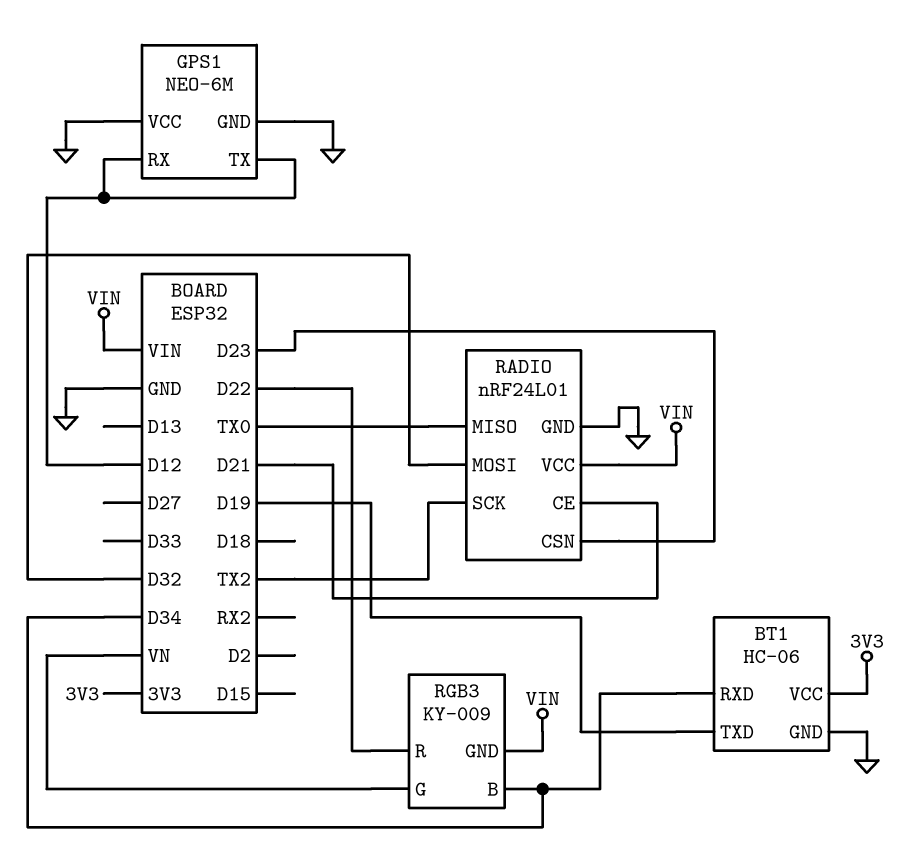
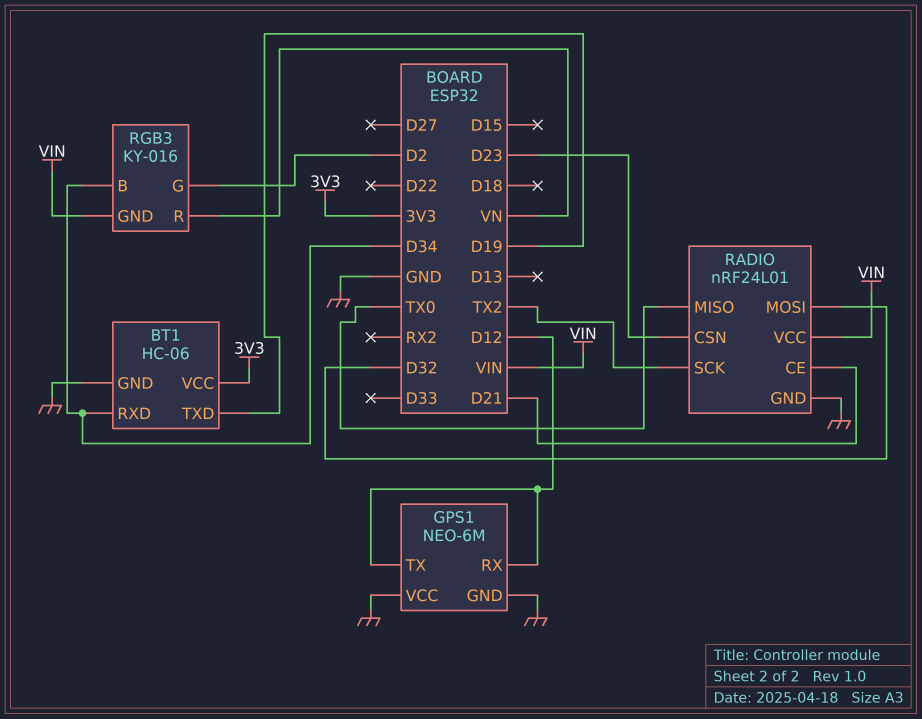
RGB3: KY-009 -> KY-016
RGB3 pin G: VN -> D2
RGB3 pin R: D22 -> VN

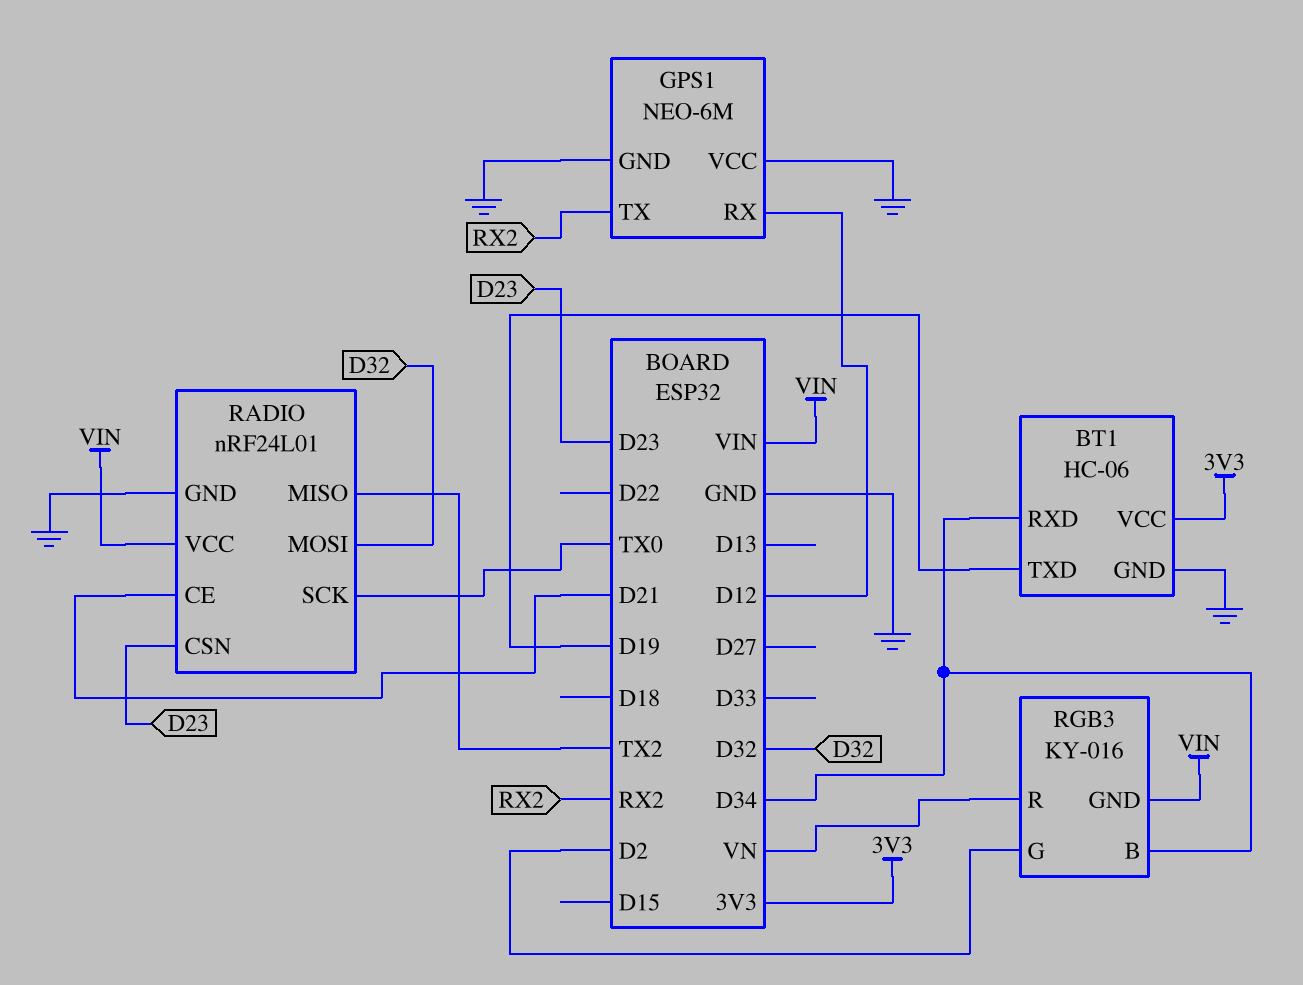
GPS1 pin TX: D12 -> RX2
RADIO pin MISO: TX0 -> TX2
RADIO pin SCK: TX2 -> TX0

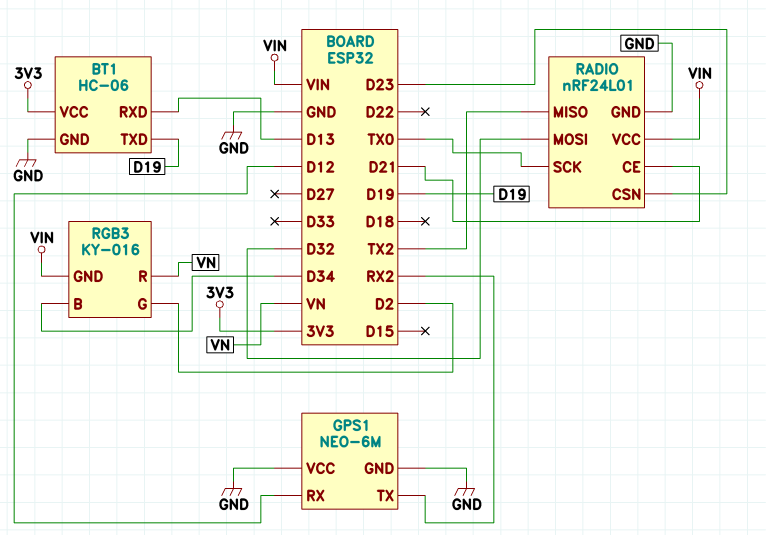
BT1 pin RXD: D34 -> D13

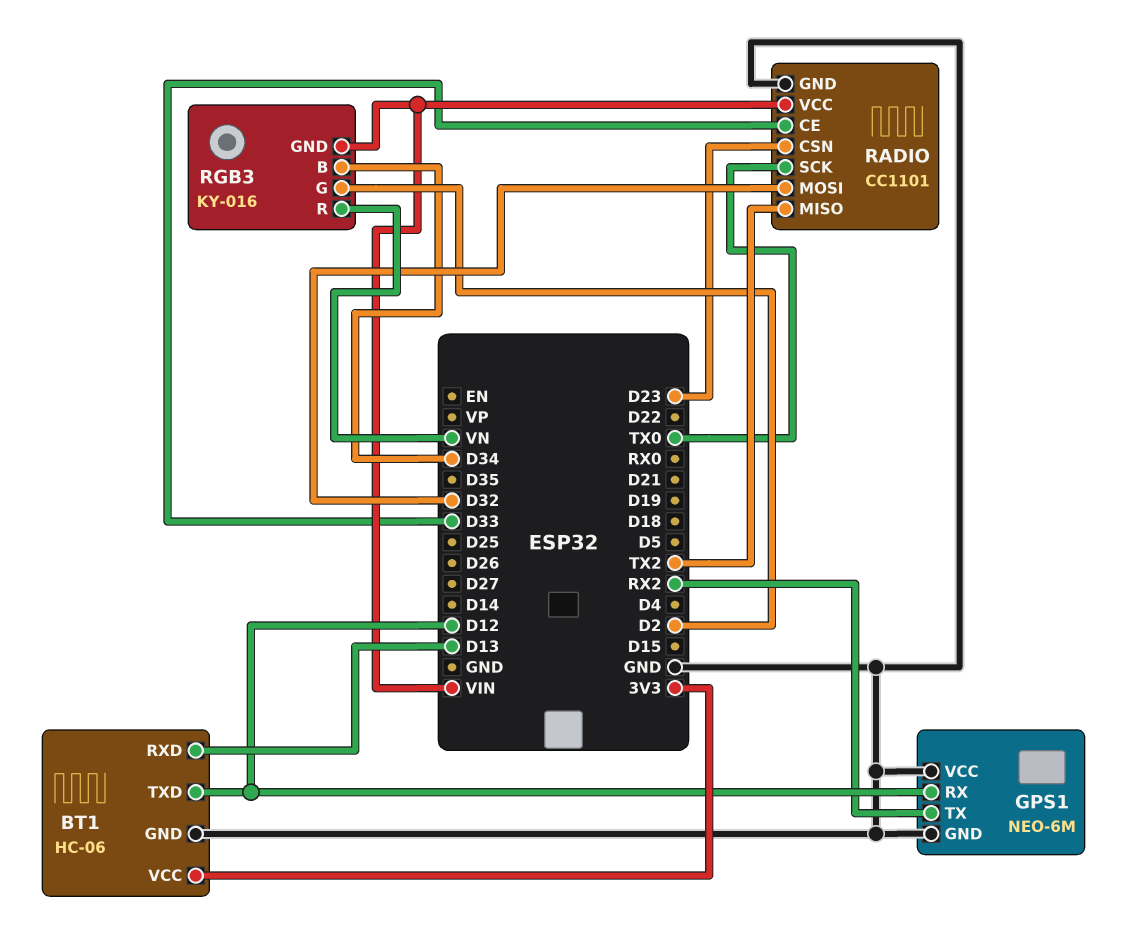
BT1 pin TXD: D19 -> D12
RADIO: nRF24L01 -> CC1101
RADIO pin CE: D21 -> D33

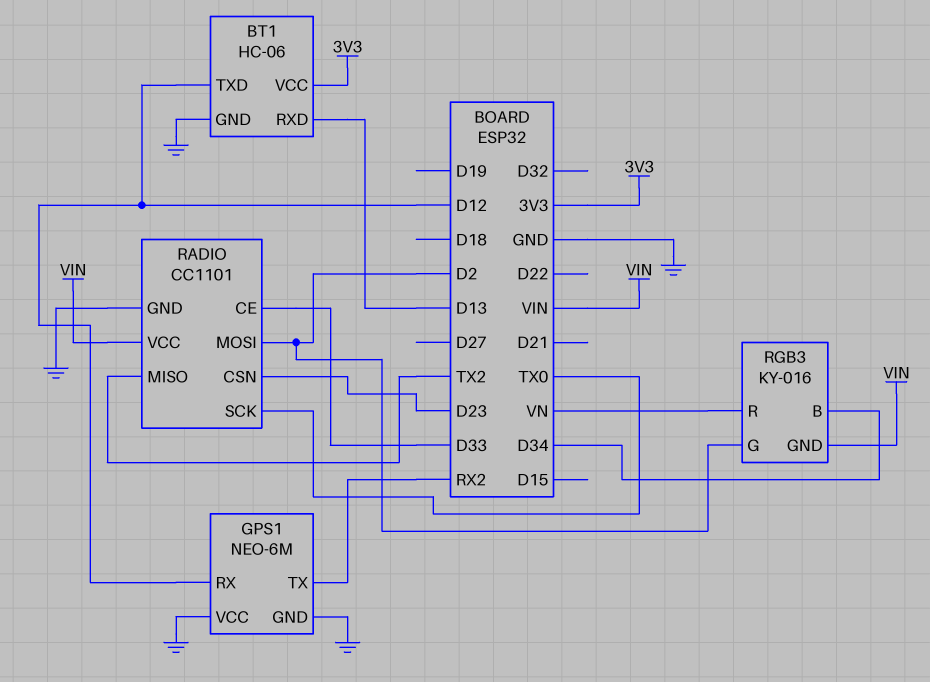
RADIO pin MOSI: D32 -> D2

